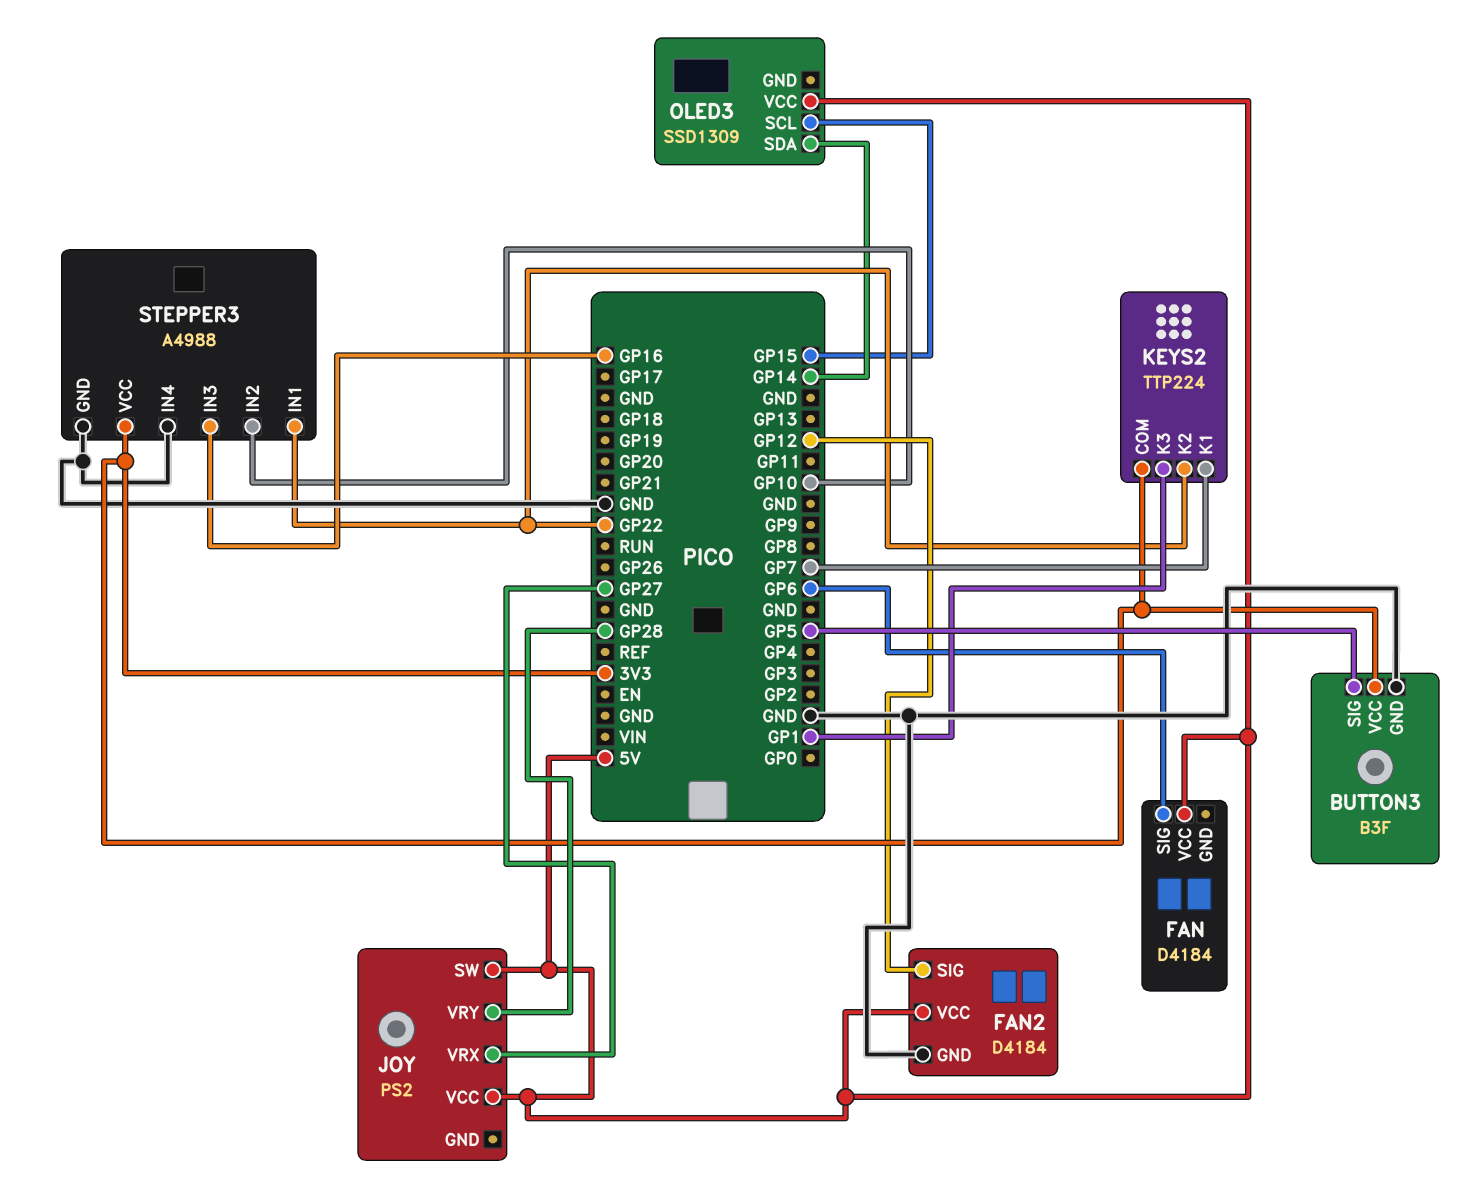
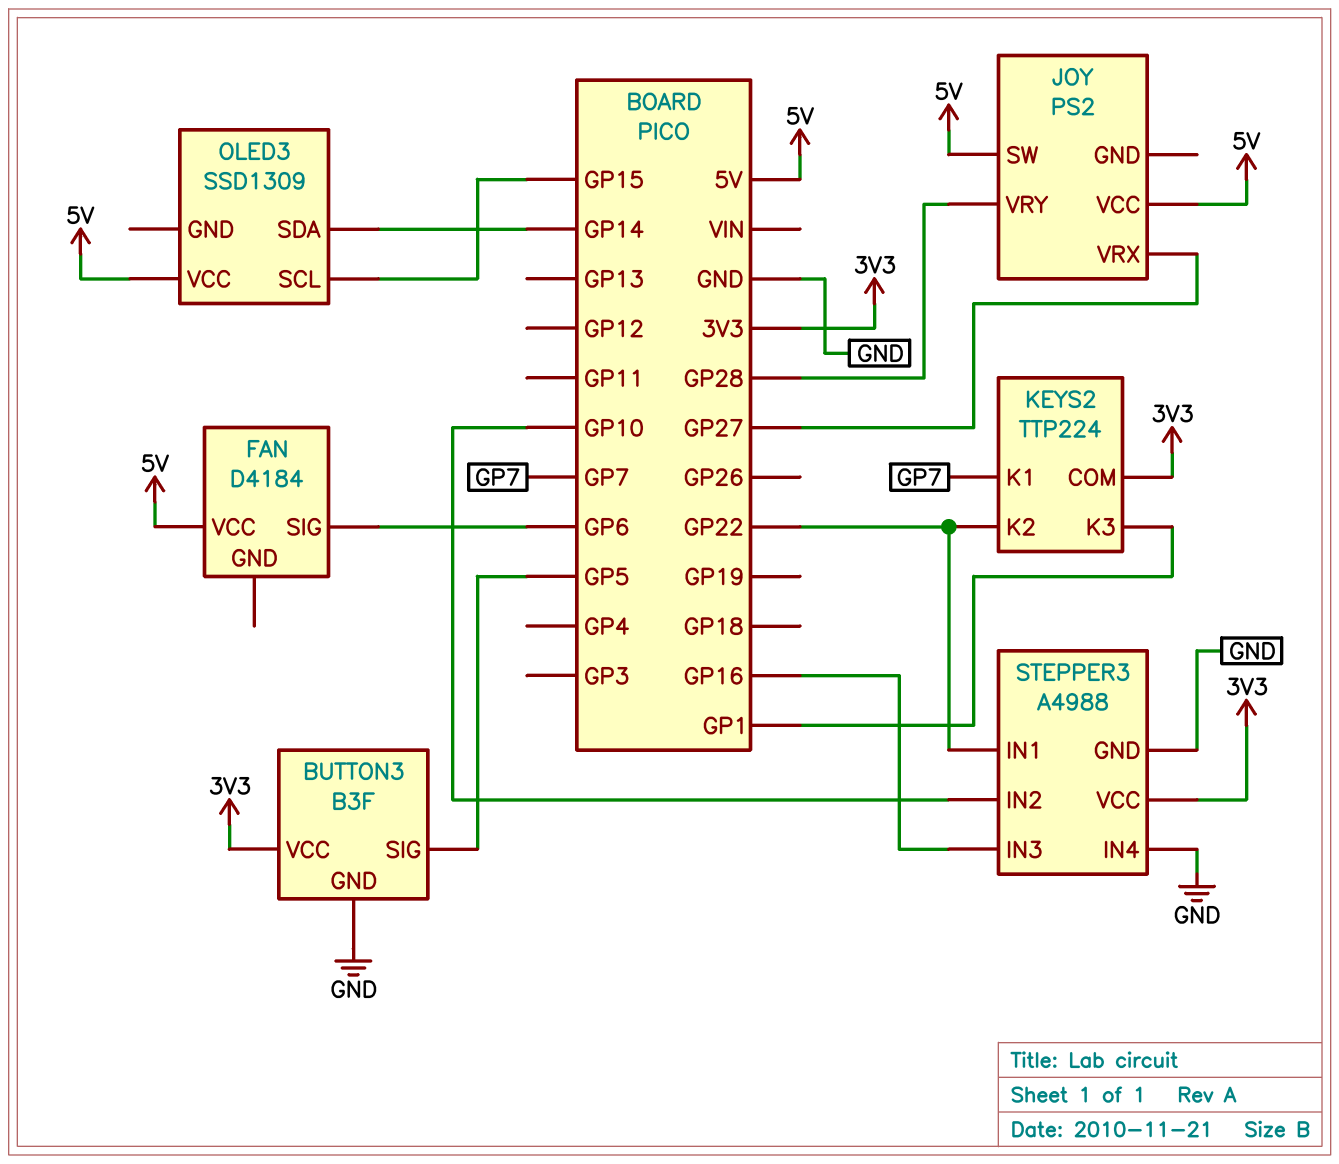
FAN2: D4184 -> none
FAN2 pin GND: GND -> none
FAN2 pin SIG: GP12 -> none
FAN2 pin VCC: 5V -> none

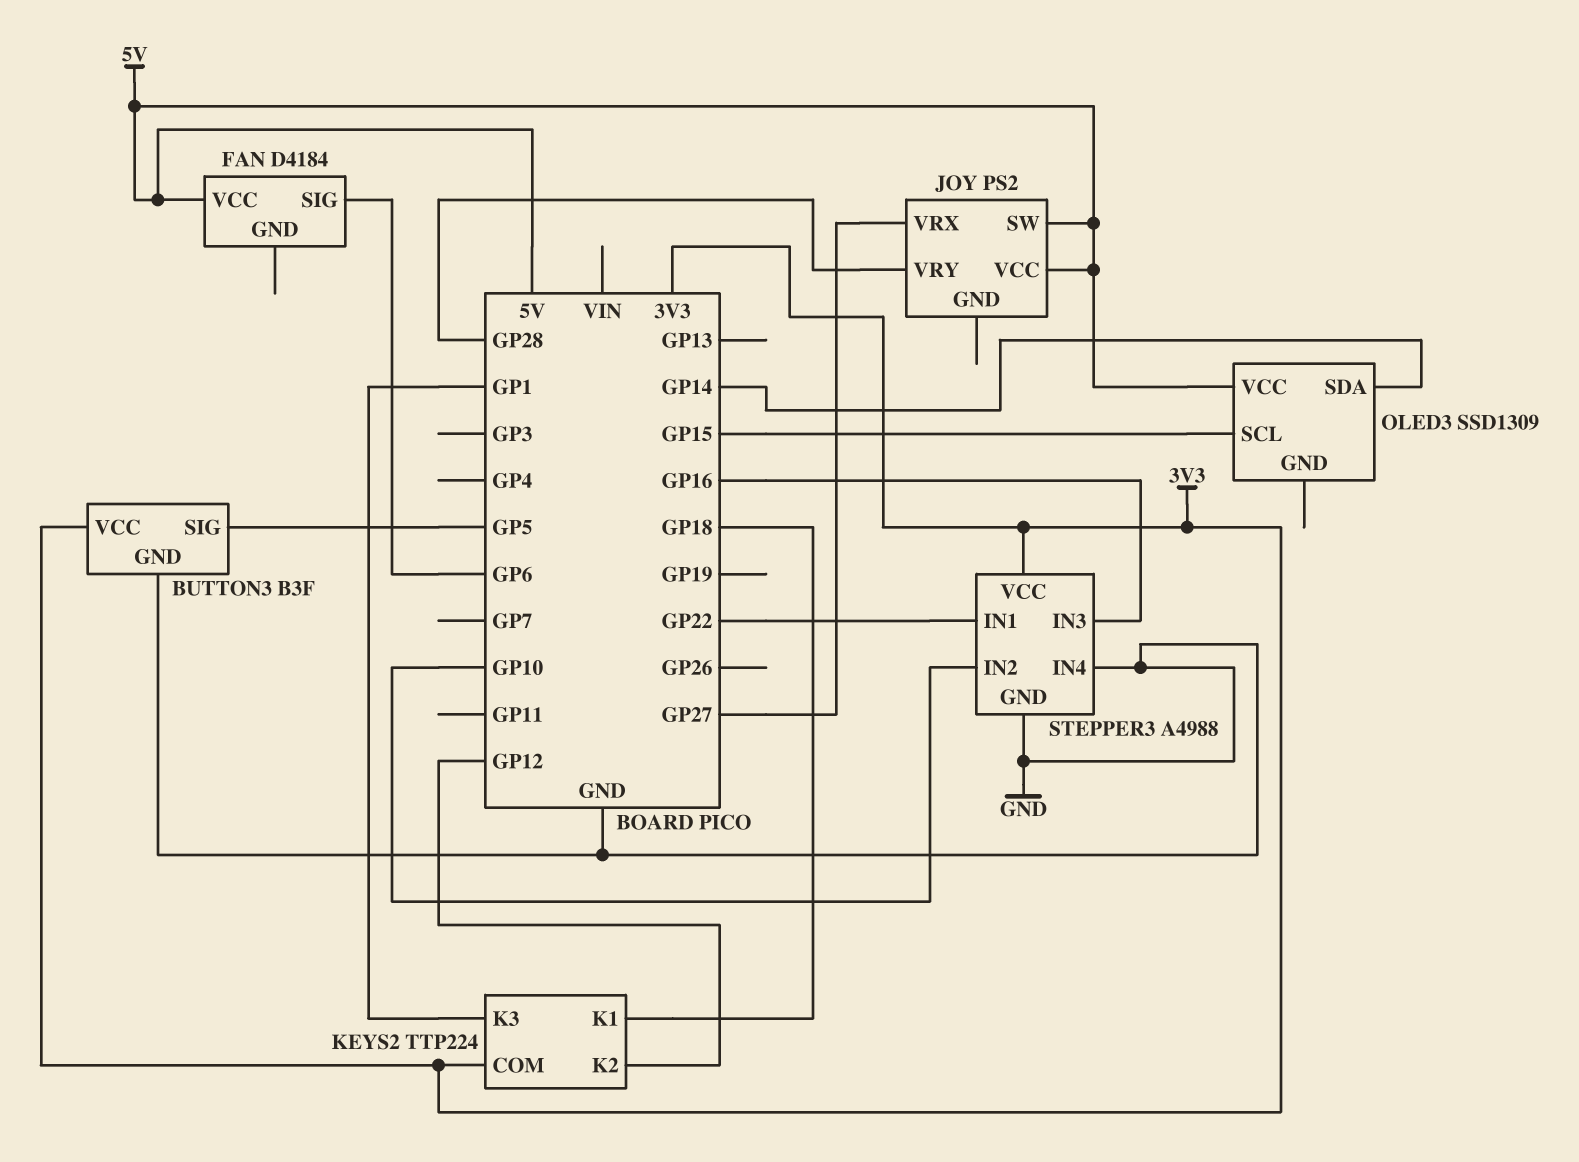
KEYS2 pin K1: GP7 -> GP18
KEYS2 pin K2: GP22 -> GP12

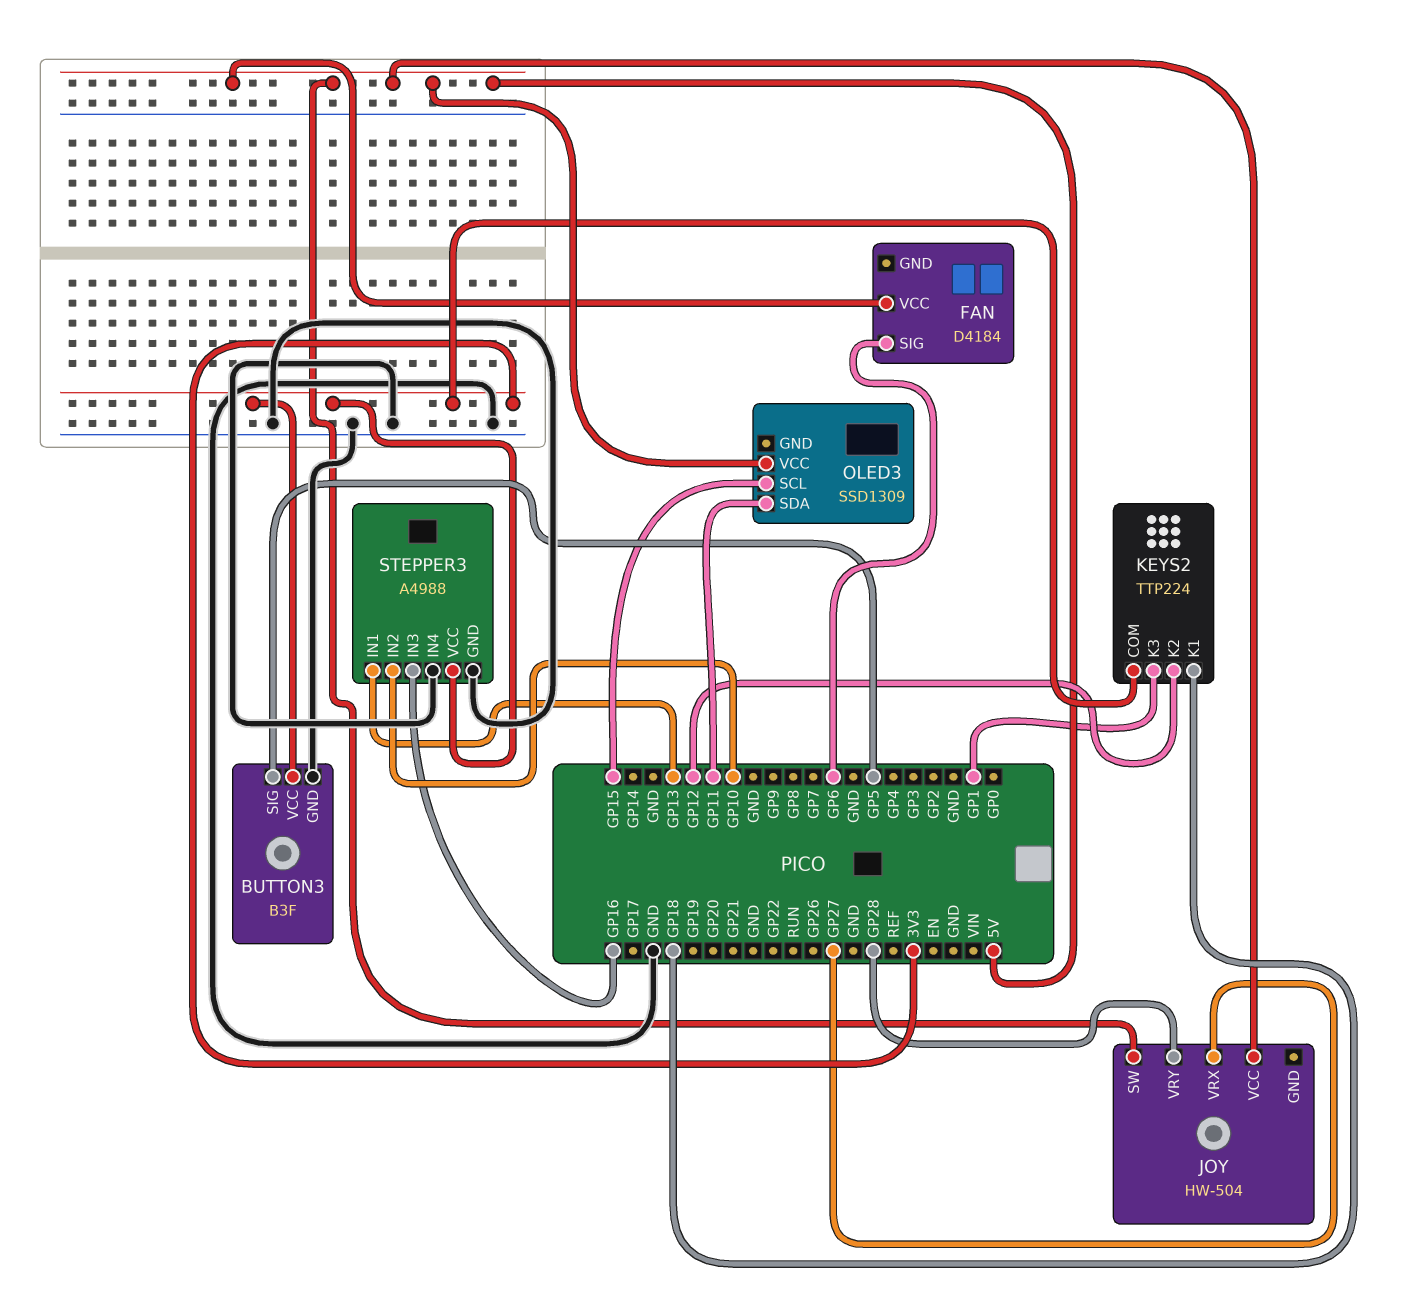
JOY: PS2 -> HW-504
OLED3 pin SDA: GP14 -> GP11
STEPPER3 pin IN1: GP22 -> GP13

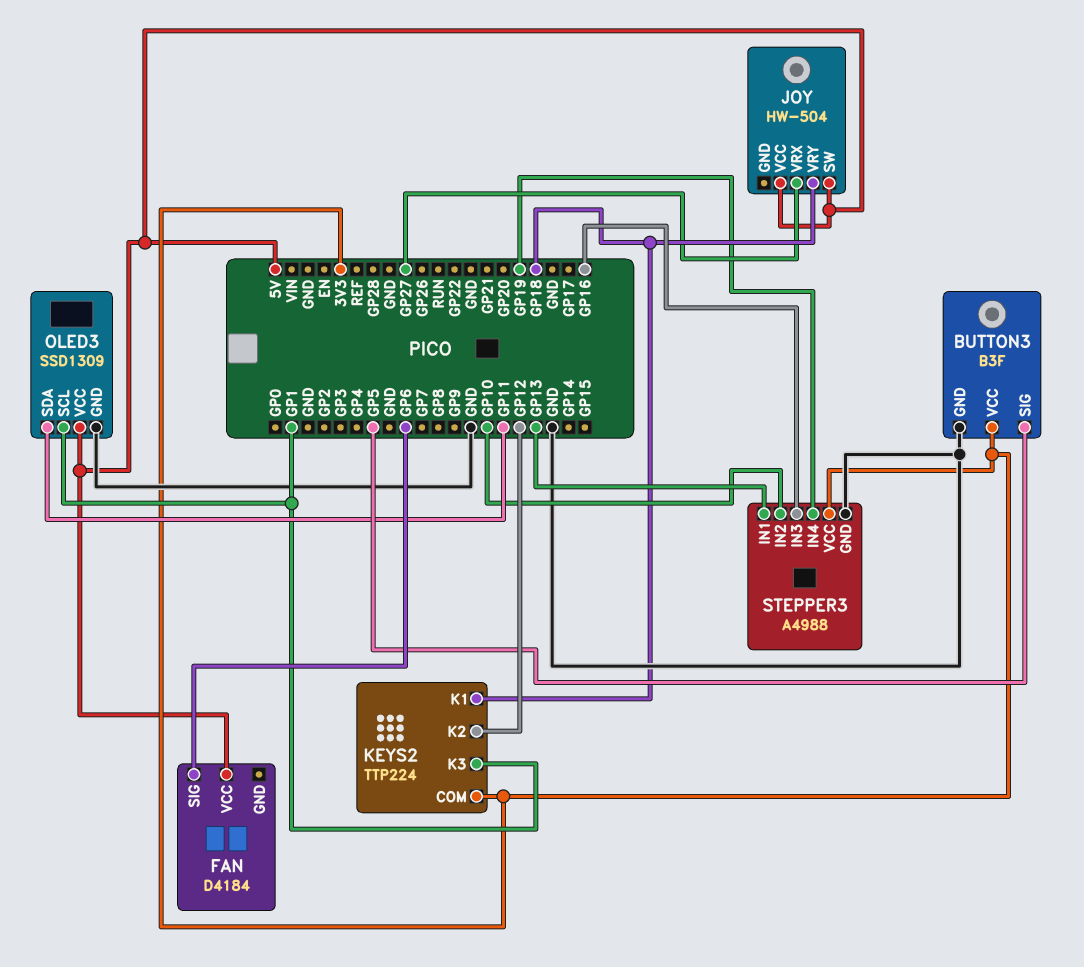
JOY pin VRY: GP28 -> GP18
OLED3 pin GND: none -> GND
OLED3 pin SCL: GP15 -> GP1
STEPPER3 pin IN4: GND -> GP19

